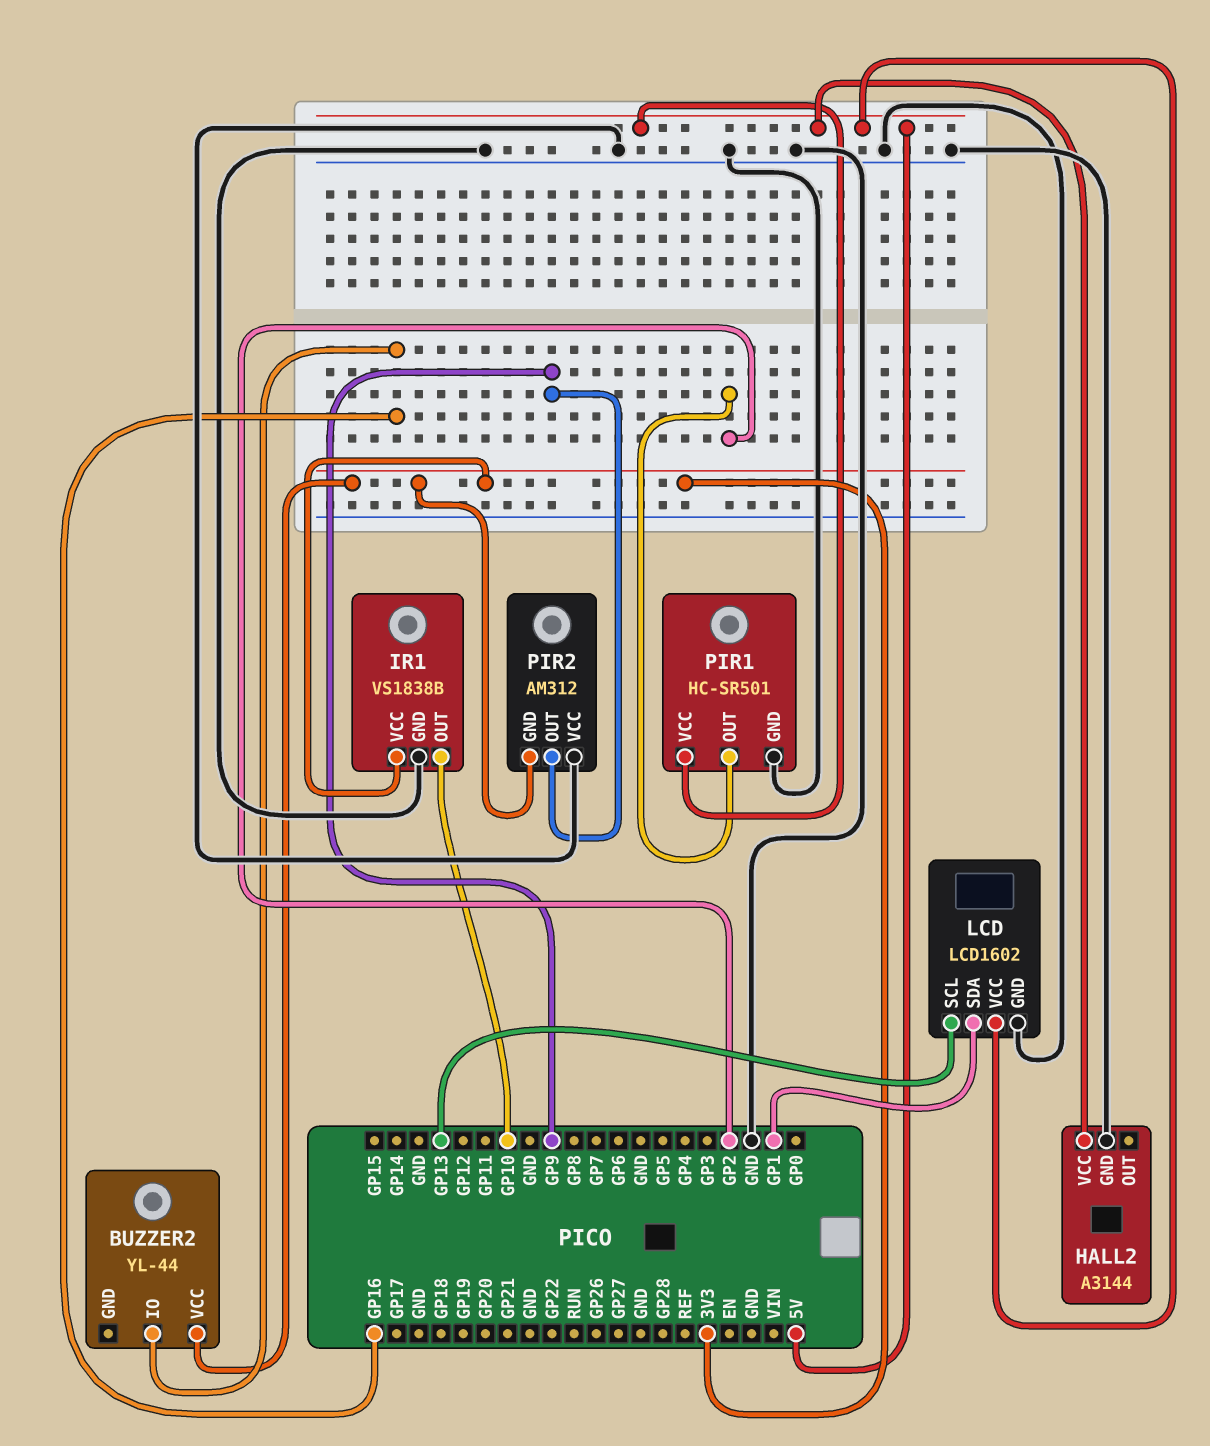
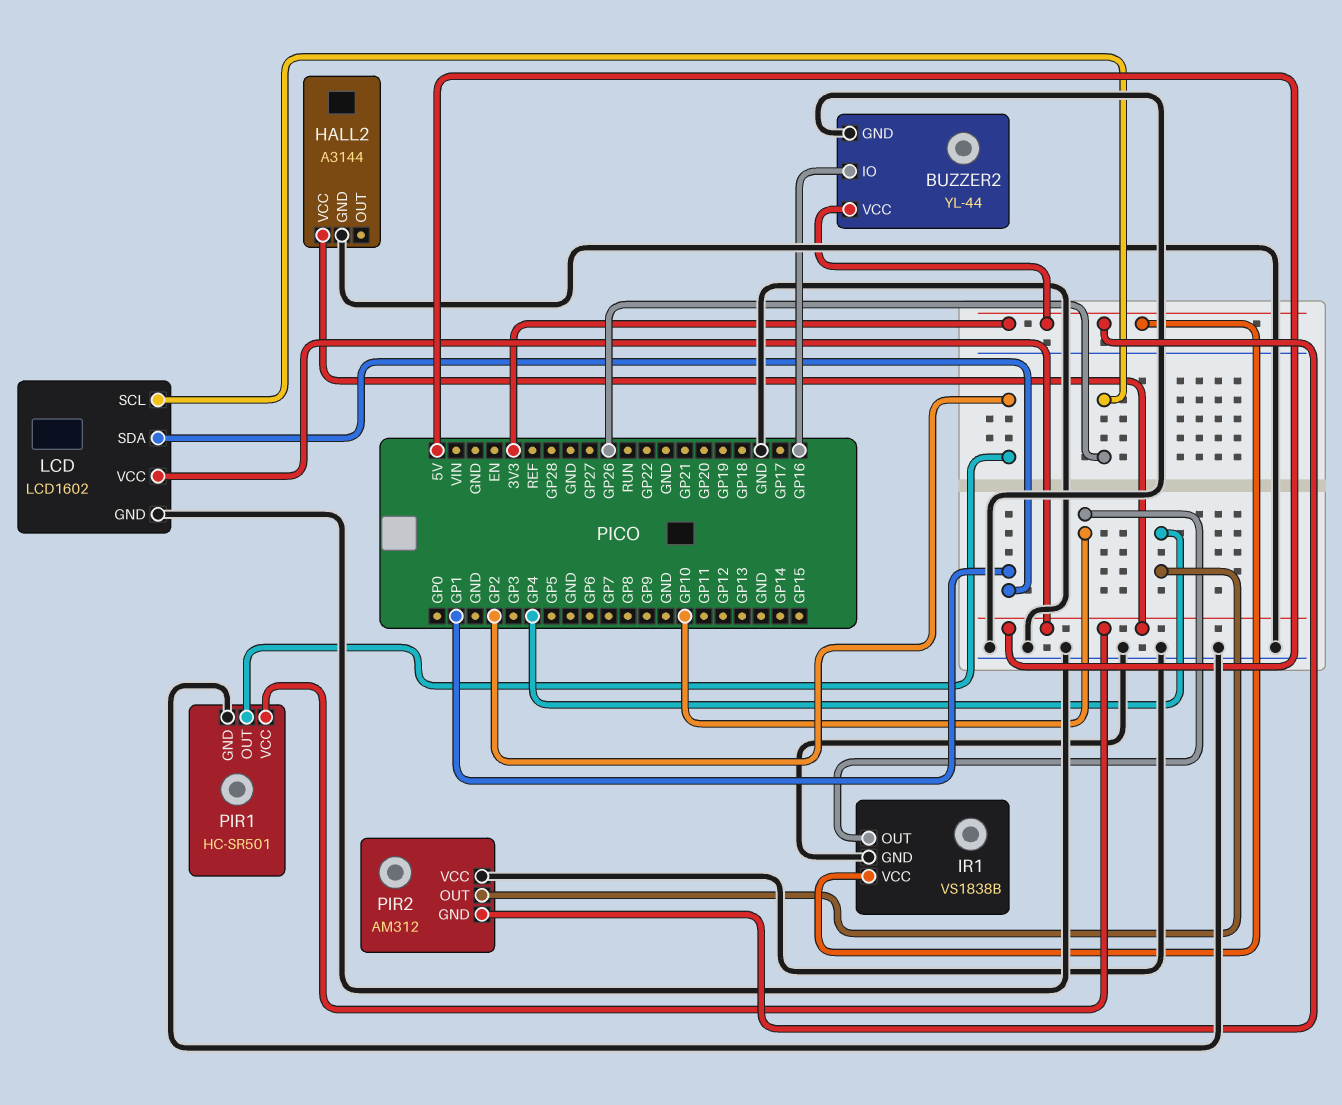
BUZZER2 pin GND: none -> GND
LCD pin SCL: GP13 -> GP26
PIR2 pin OUT: GP9 -> GP4

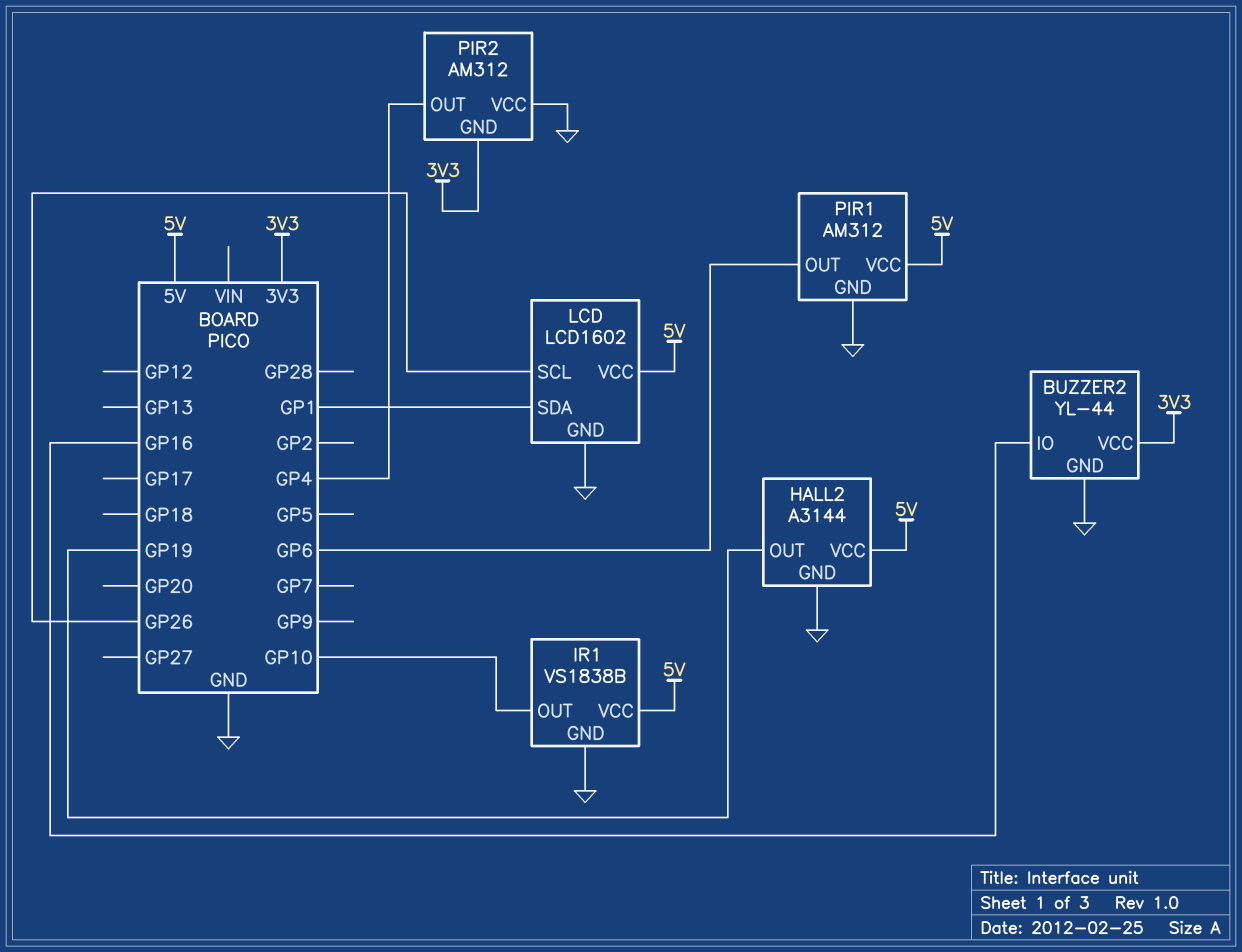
HALL2 pin OUT: none -> GP19
IR1 pin VCC: 3V3 -> 5V
PIR1: HC-SR501 -> AM312
PIR1 pin OUT: GP2 -> GP6

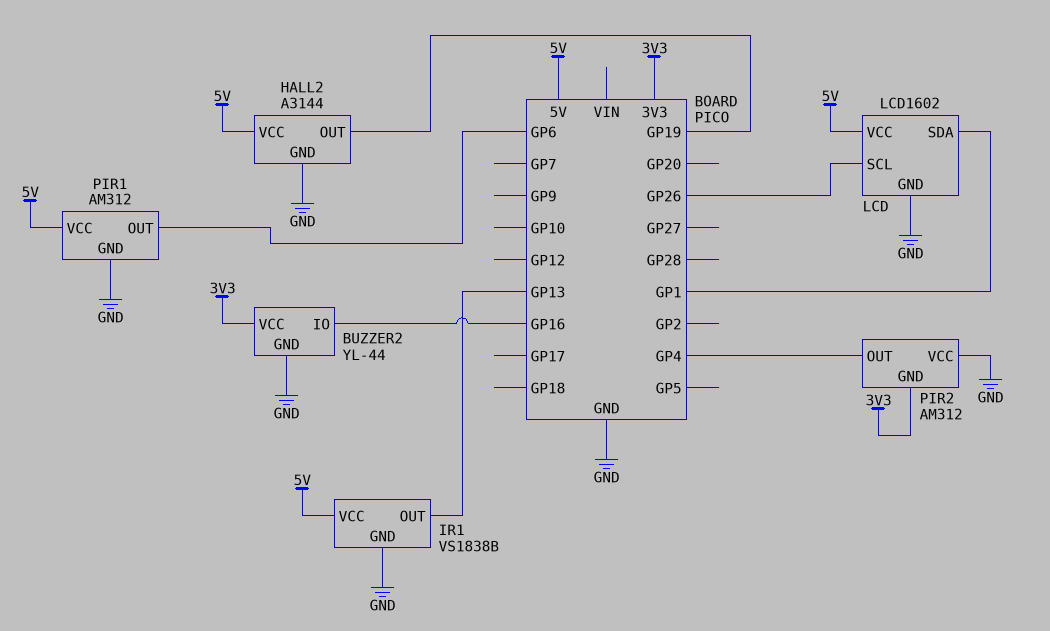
IR1 pin OUT: GP10 -> GP13

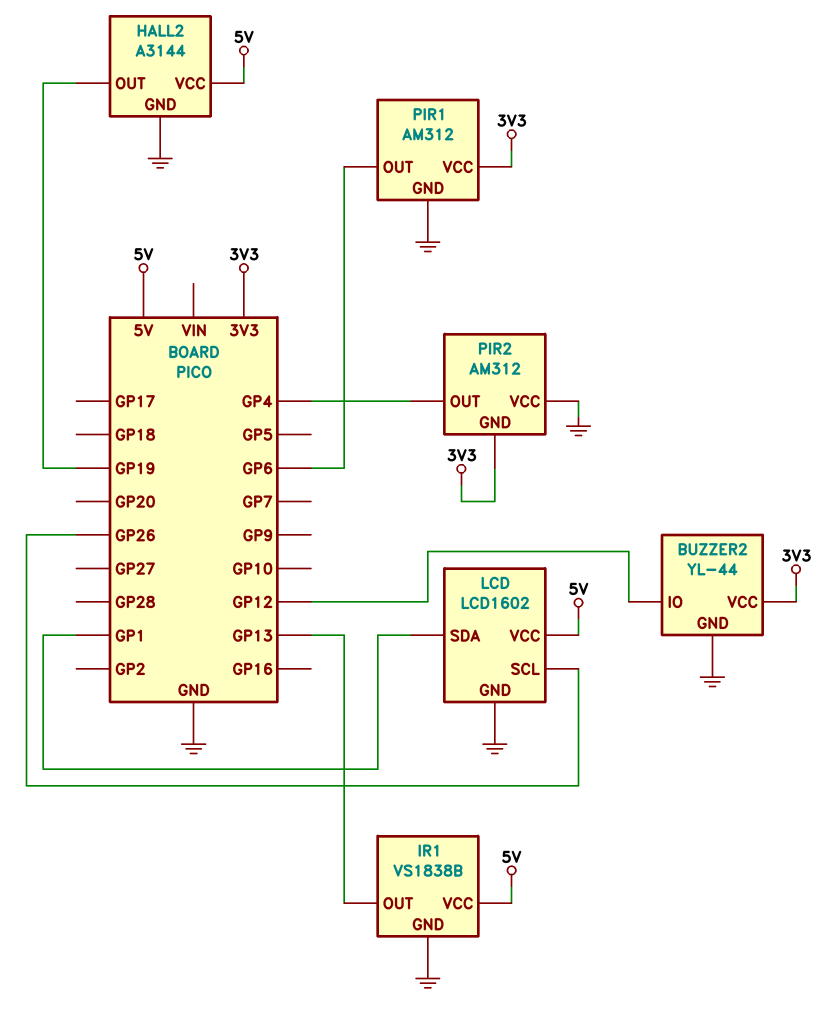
BUZZER2 pin IO: GP16 -> GP12
PIR1 pin VCC: 5V -> 3V3

